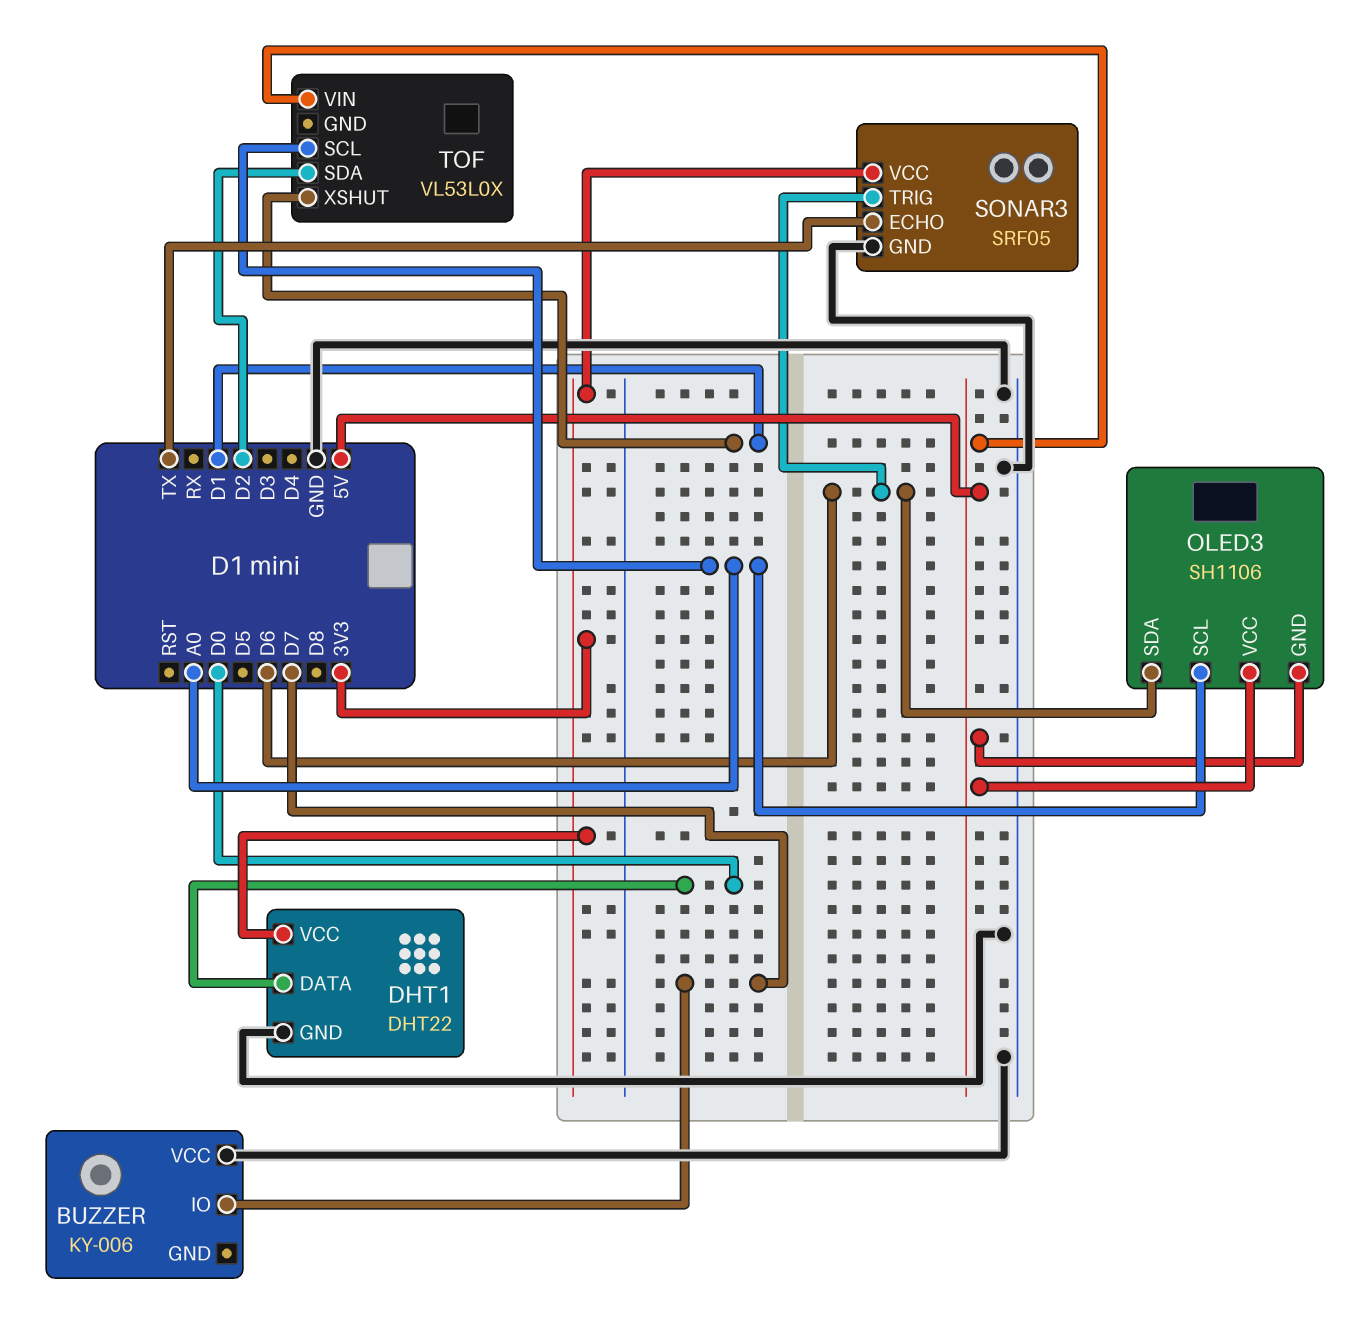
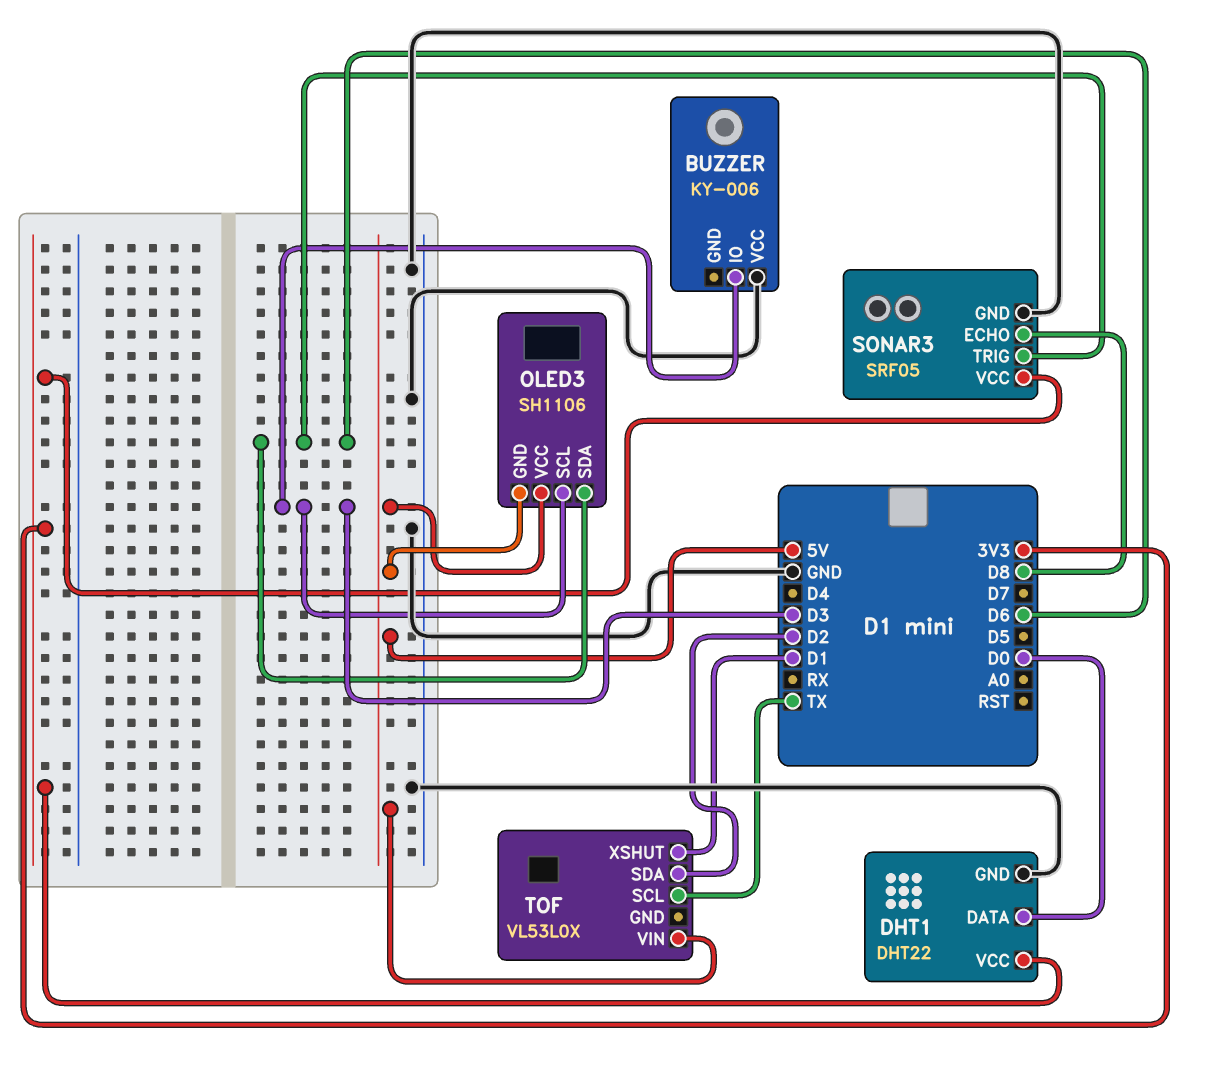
BUZZER pin IO: D7 -> D3
OLED3 pin SCL: A0 -> D3
SONAR3 pin ECHO: TX -> D8
TOF pin SCL: A0 -> TX

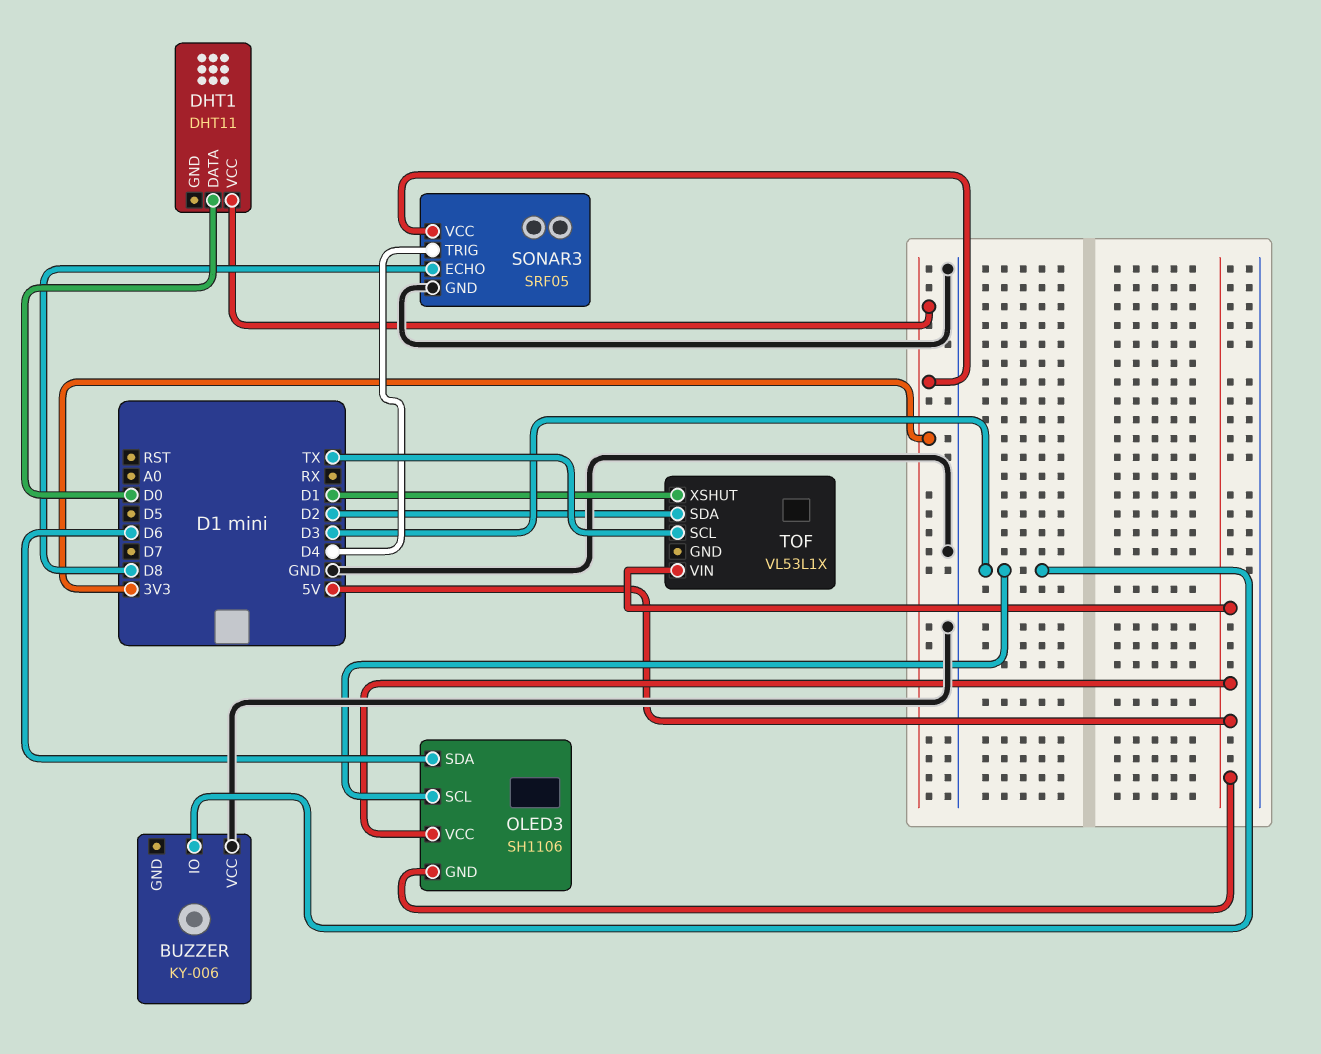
DHT1: DHT22 -> DHT11
DHT1 pin GND: GND -> none
SONAR3 pin TRIG: D6 -> D4
TOF: VL53L0X -> VL53L1X

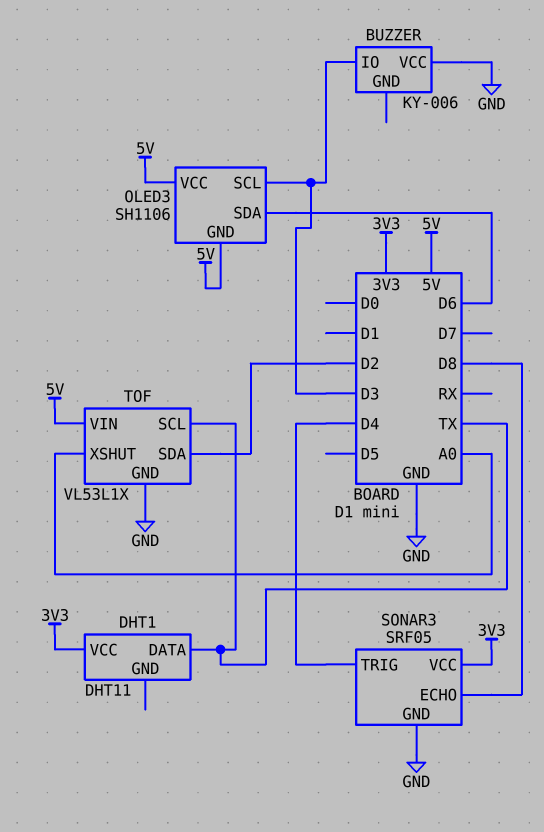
DHT1 pin DATA: D0 -> TX
TOF pin GND: none -> GND
TOF pin XSHUT: D1 -> A0

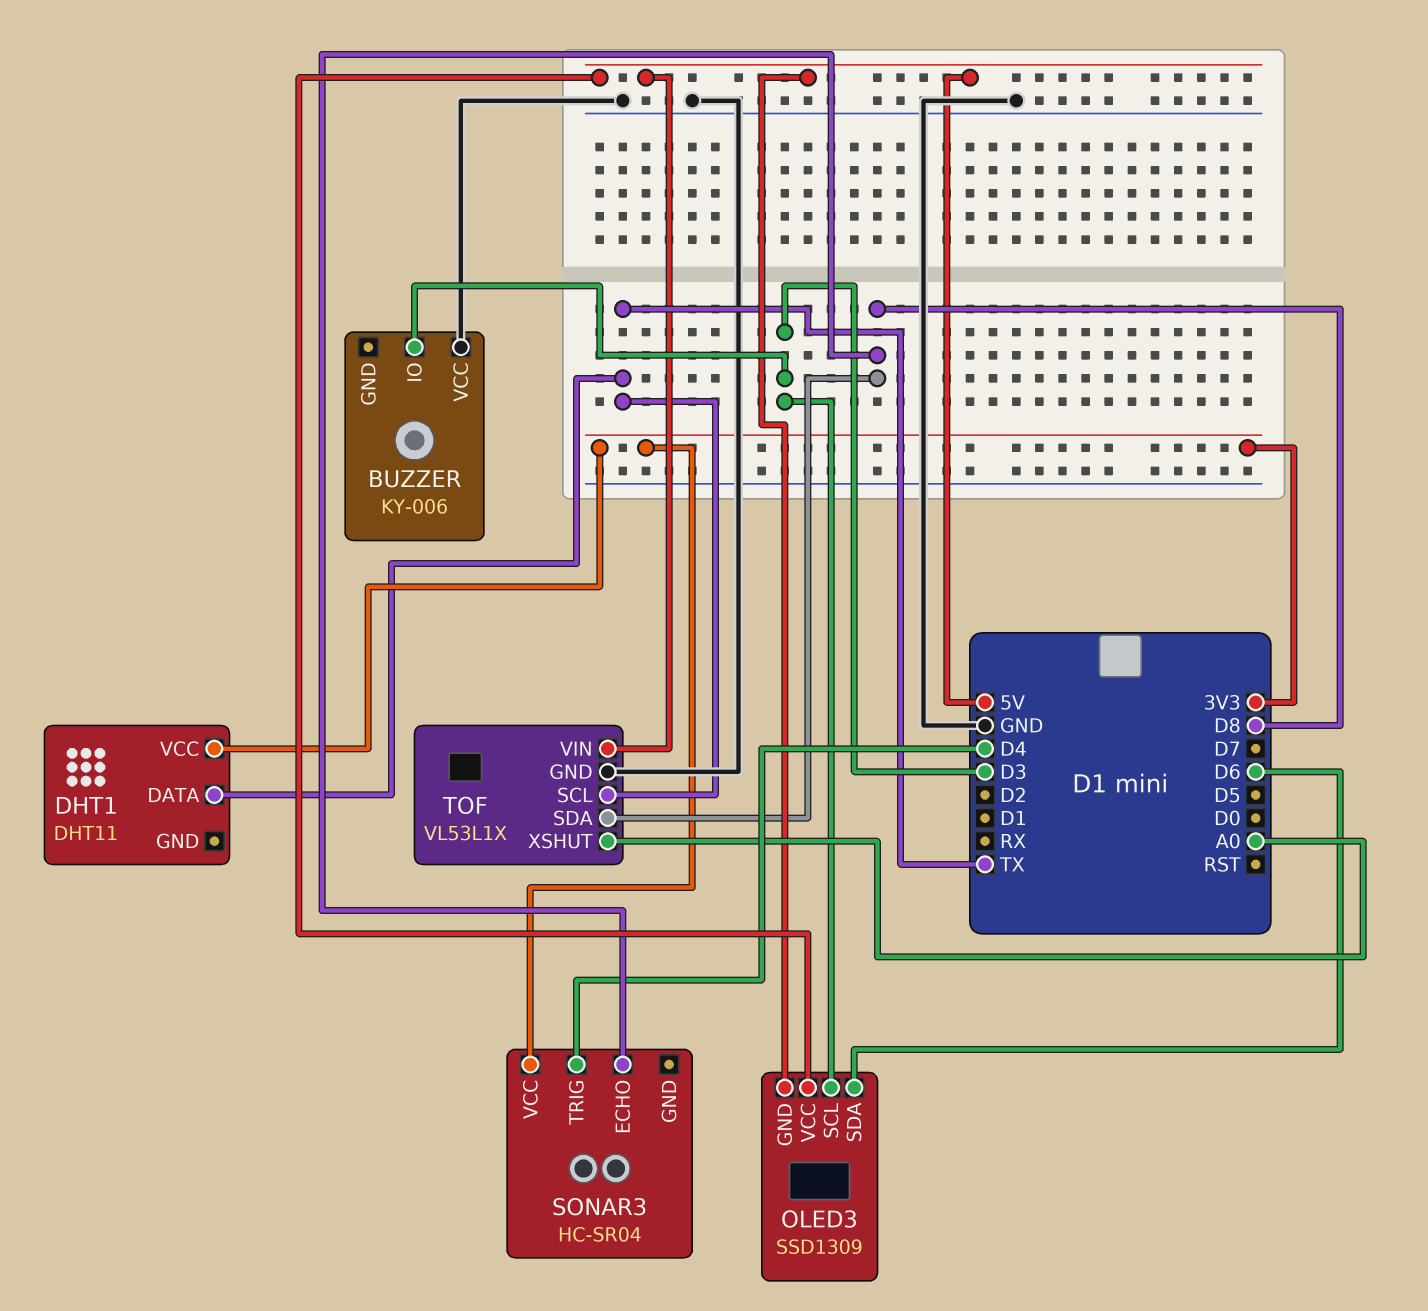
OLED3: SH1106 -> SSD1309
SONAR3: SRF05 -> HC-SR04
SONAR3 pin GND: GND -> none
TOF pin SDA: D2 -> D8

